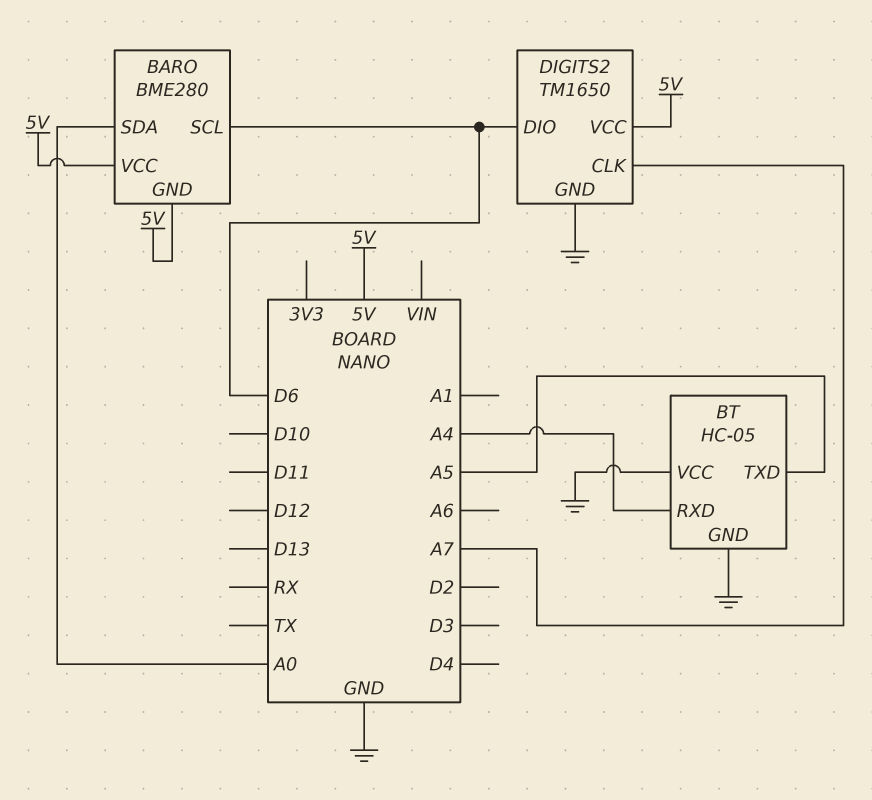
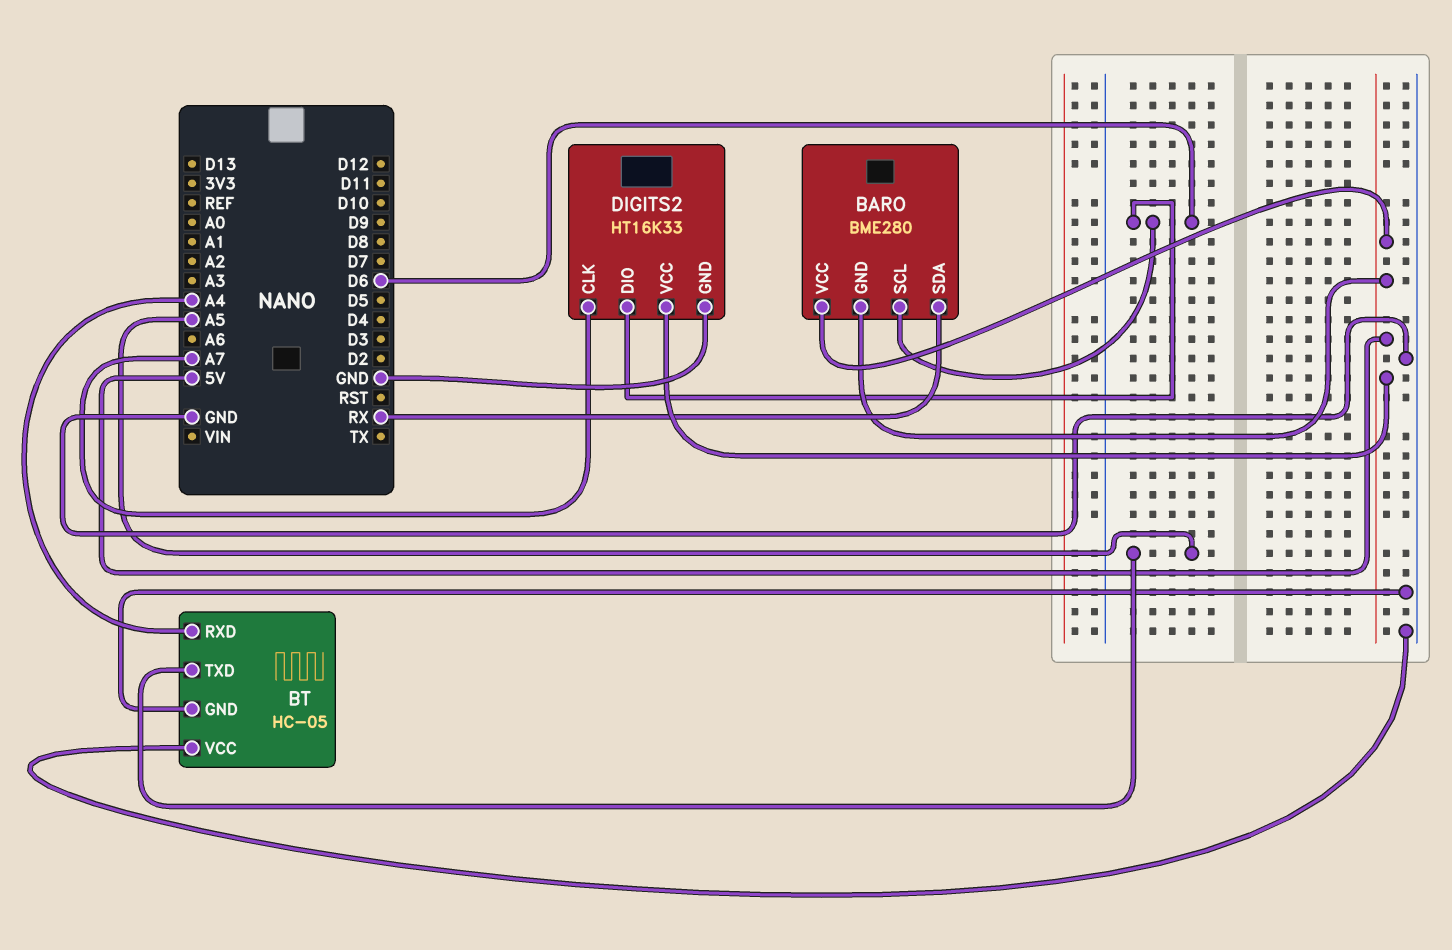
BARO pin SDA: A0 -> RX
DIGITS2: TM1650 -> HT16K33

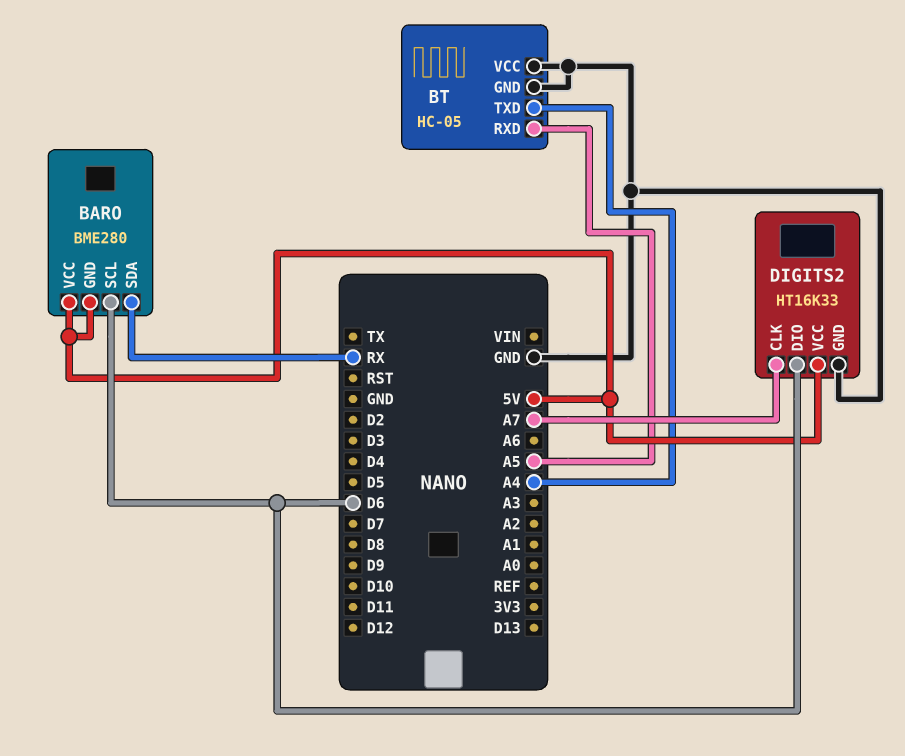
BT pin RXD: A4 -> A5
BT pin TXD: A5 -> A4

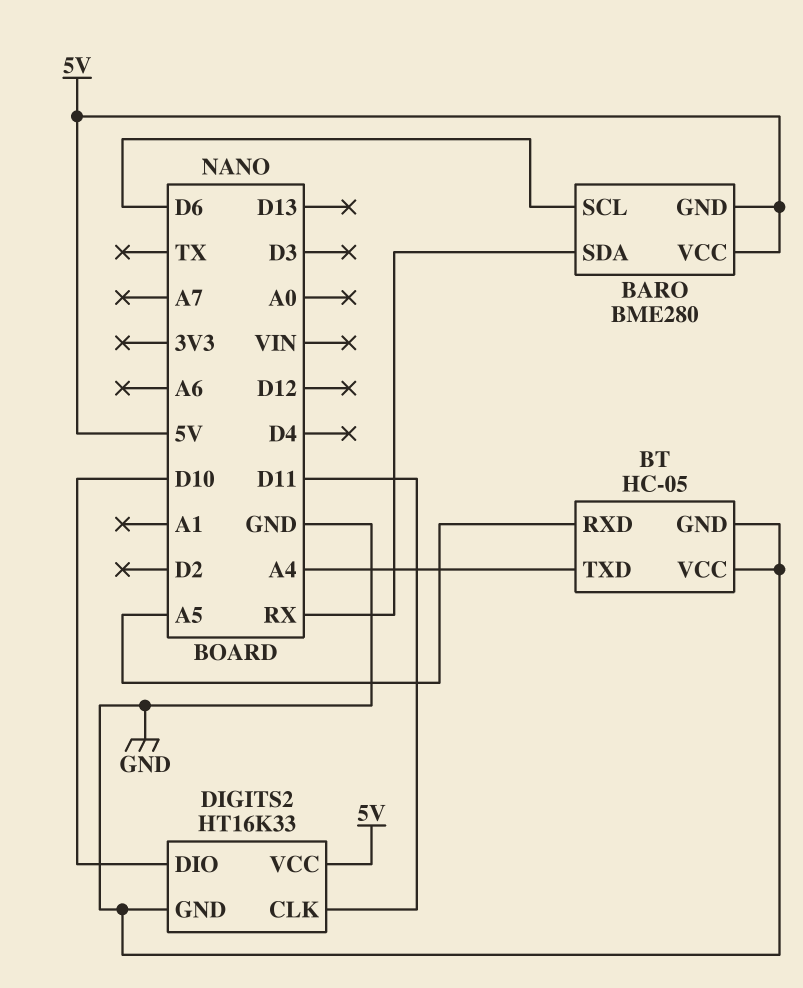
DIGITS2 pin CLK: A7 -> D11
DIGITS2 pin DIO: D6 -> D10

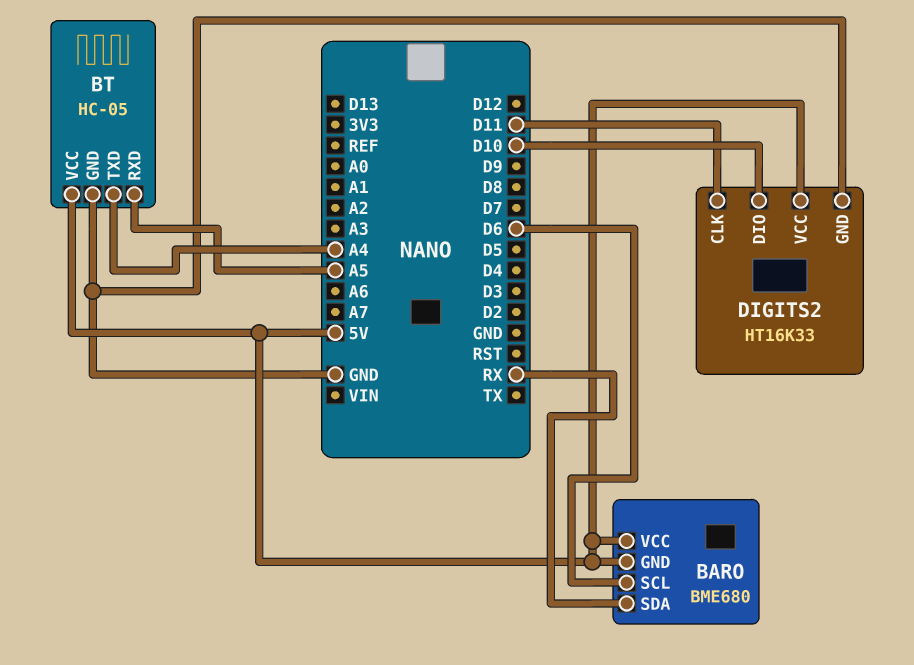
BARO: BME280 -> BME680
BT pin VCC: GND -> 5V

